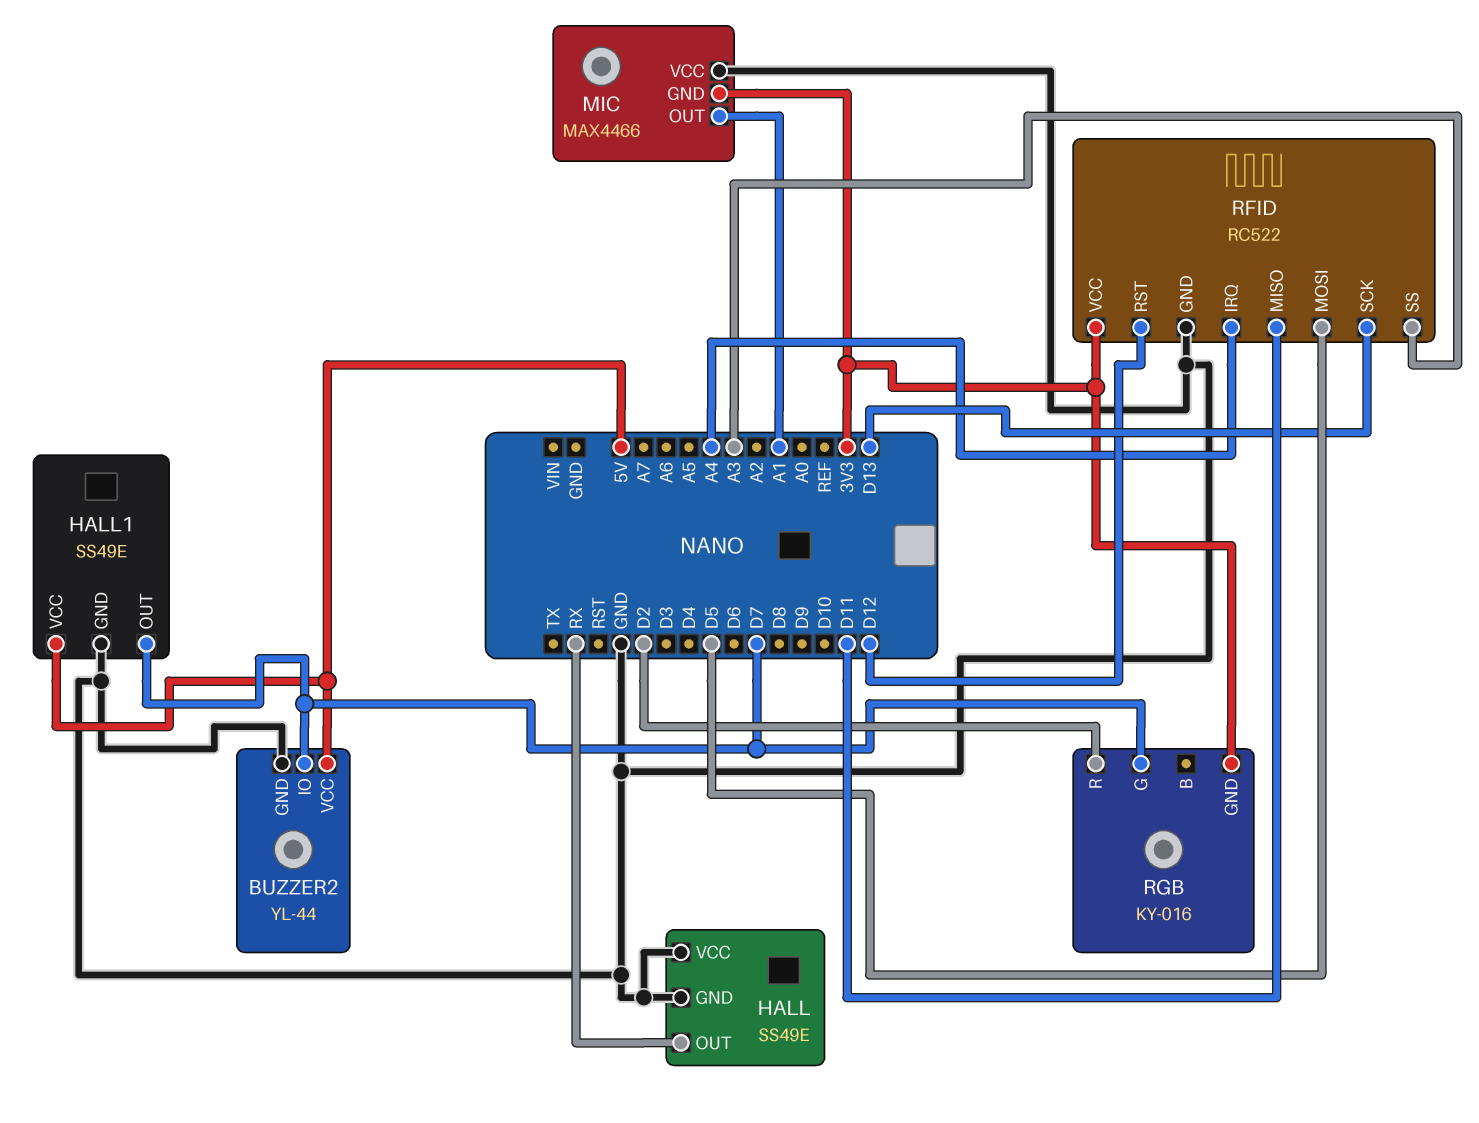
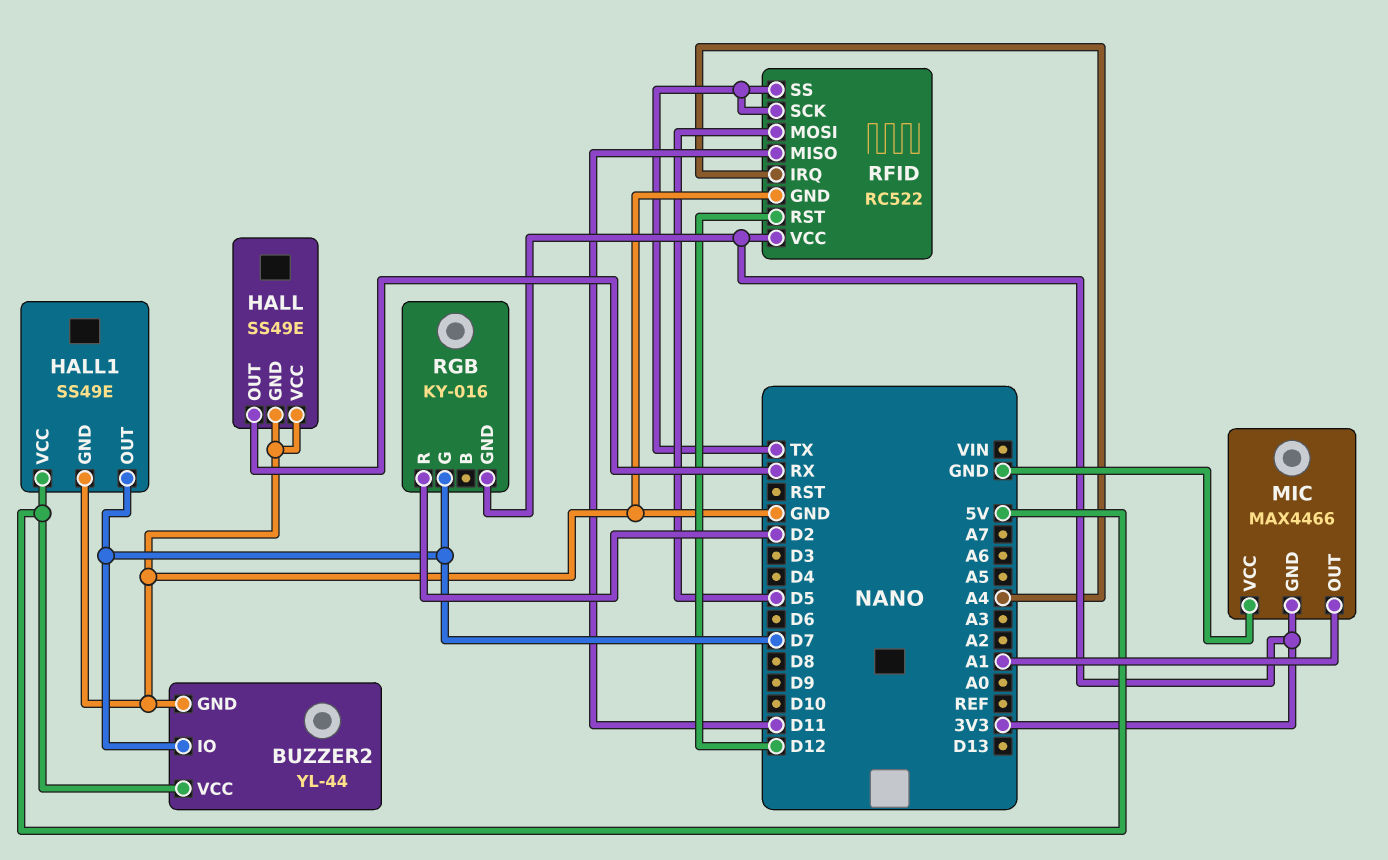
RFID pin SCK: D13 -> TX
RFID pin SS: A3 -> TX

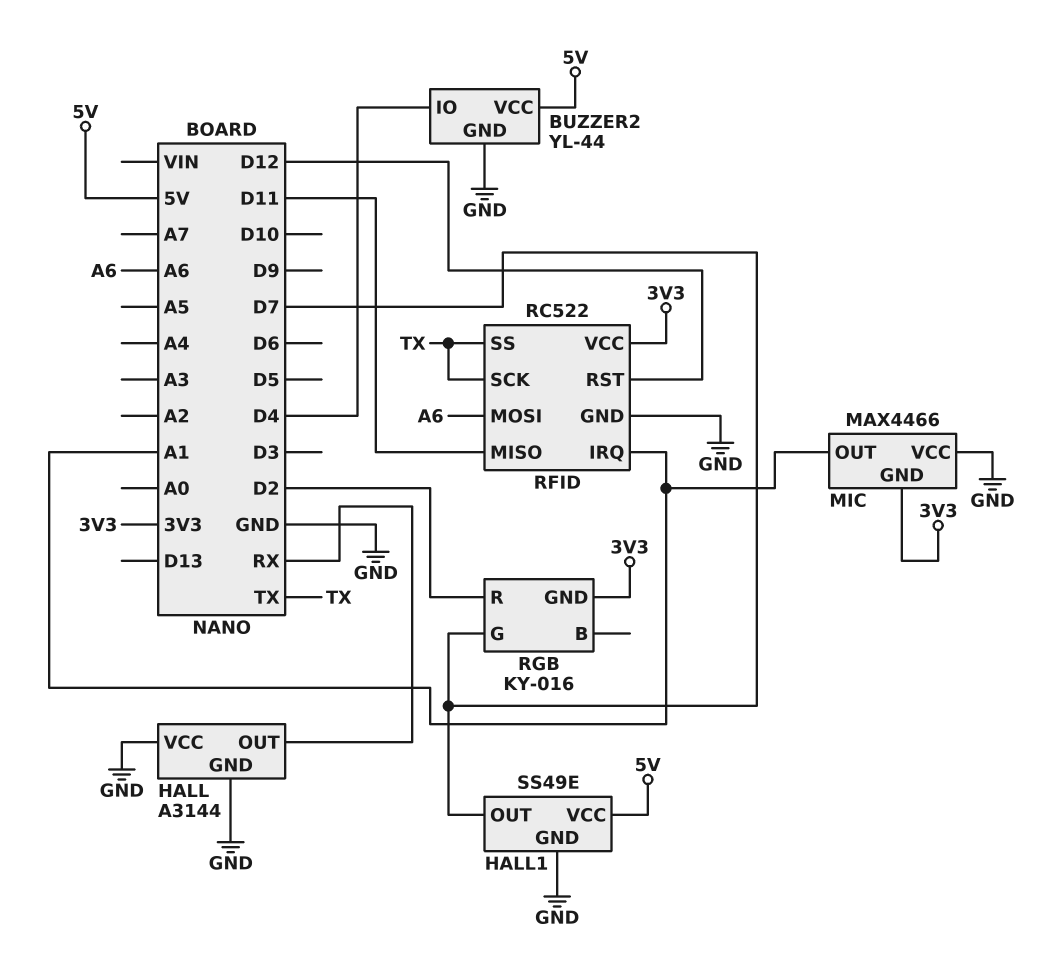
BUZZER2 pin IO: D7 -> D4
HALL: SS49E -> A3144
RFID pin IRQ: A4 -> A1
RFID pin MOSI: D5 -> A6

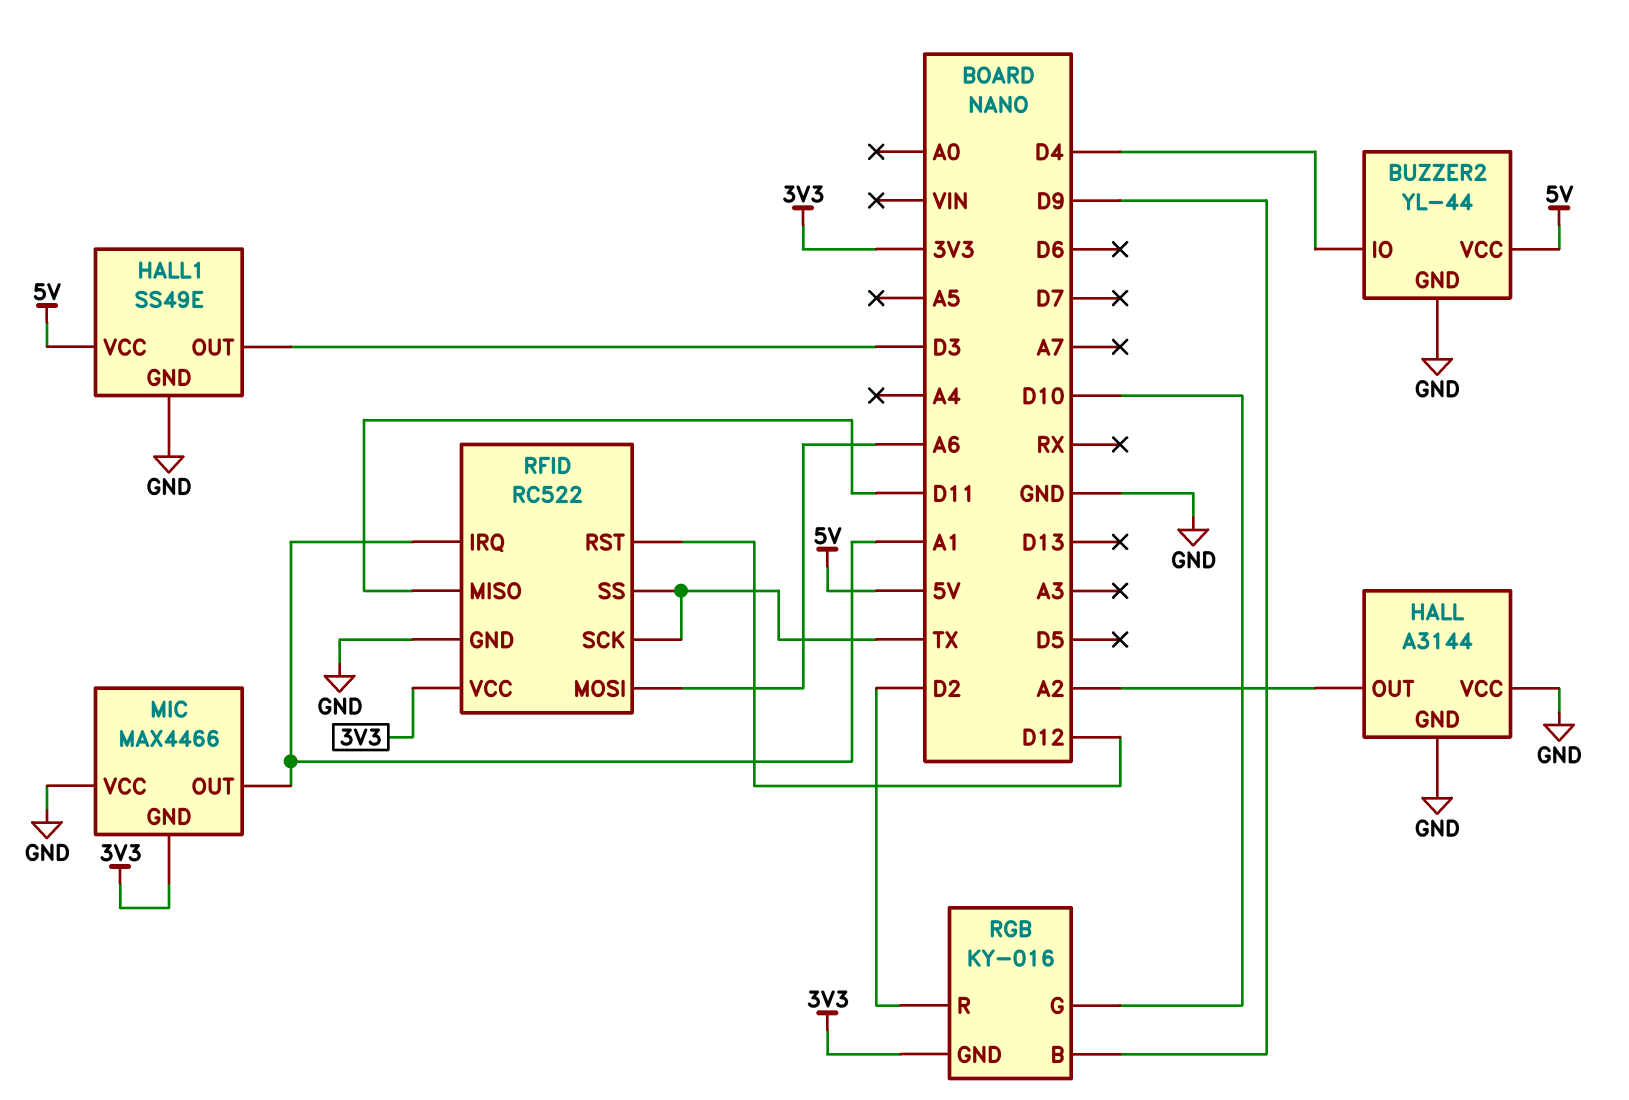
HALL pin OUT: RX -> A2
HALL1 pin OUT: D7 -> D3
RGB pin B: none -> D9
RGB pin G: D7 -> D10

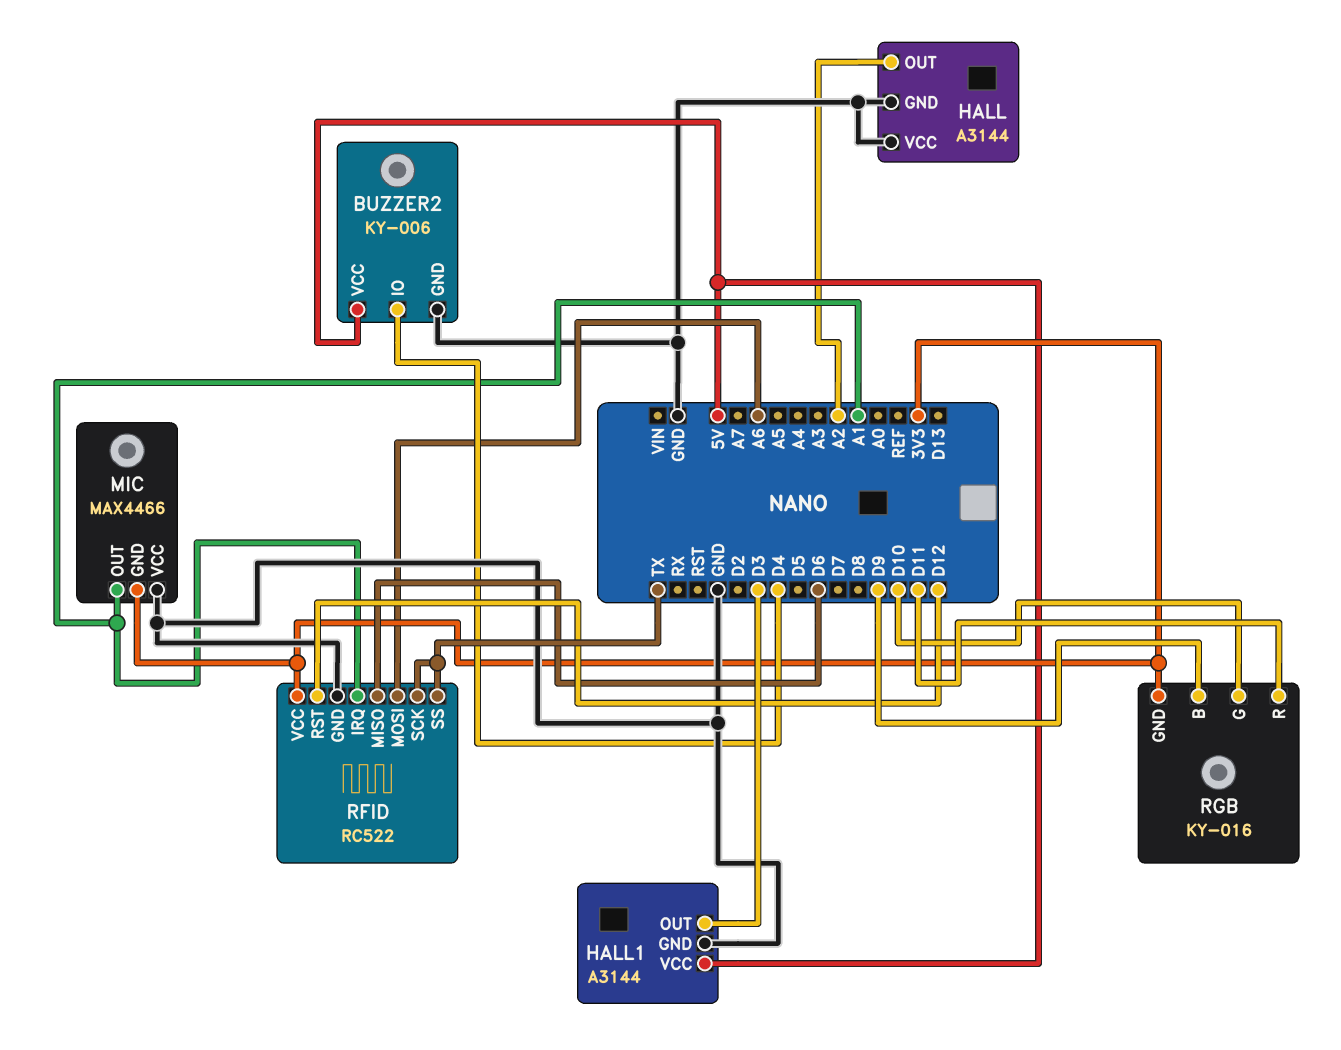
BUZZER2: YL-44 -> KY-006
HALL1: SS49E -> A3144
RFID pin MISO: D11 -> D6
RGB pin R: D2 -> D11

